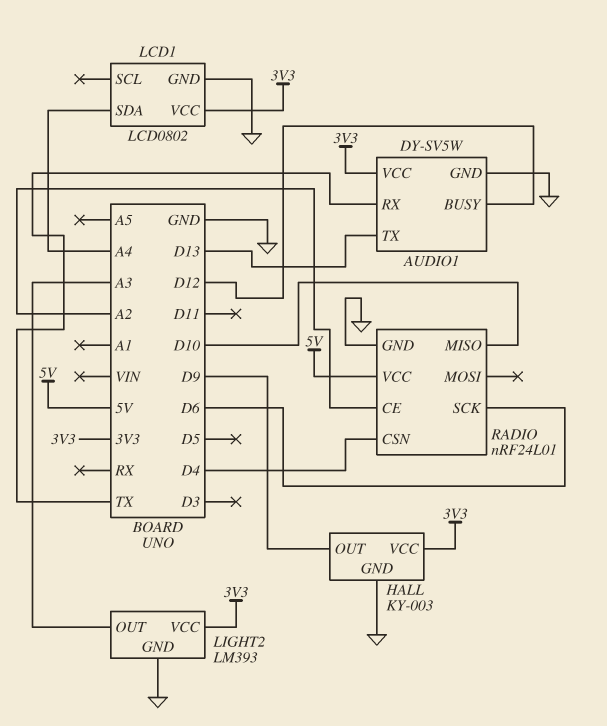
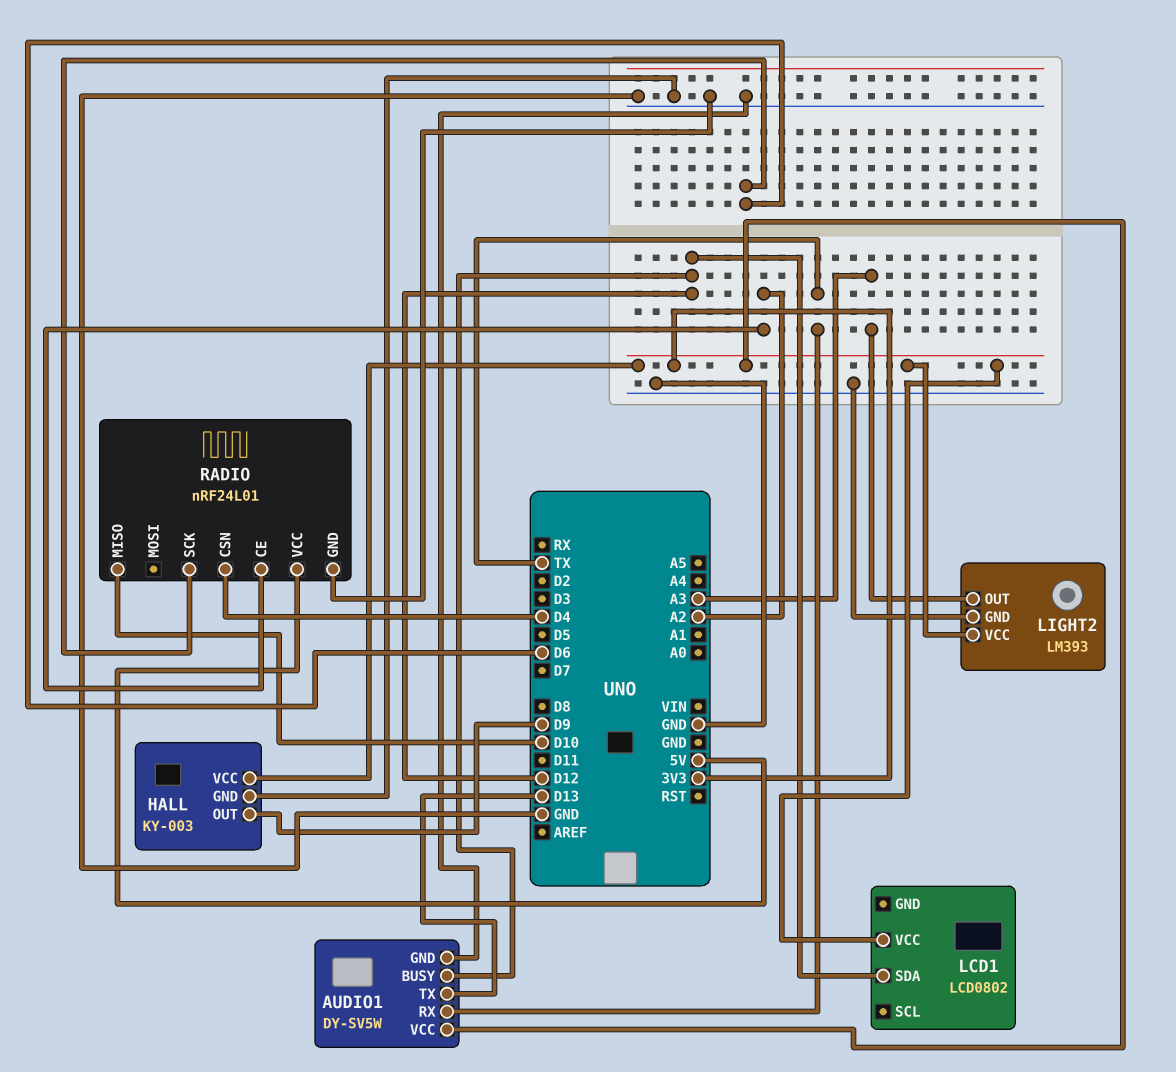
LCD1 pin GND: GND -> none
LCD1 pin SDA: A4 -> D12

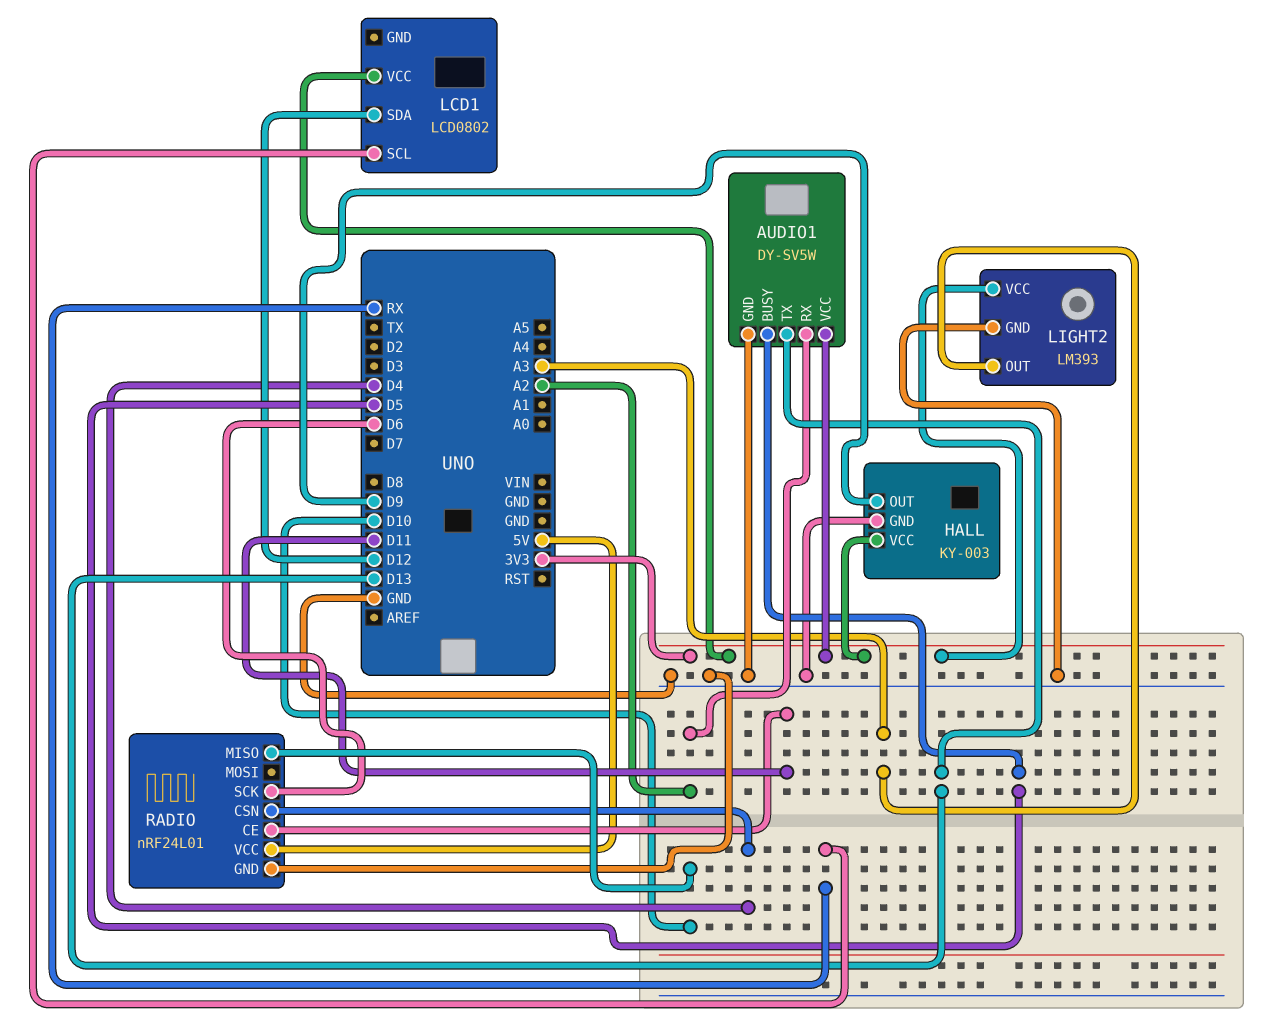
AUDIO1 pin BUSY: D12 -> D5
AUDIO1 pin RX: TX -> A2
LCD1 pin SCL: none -> RX
RADIO pin CE: A2 -> D11

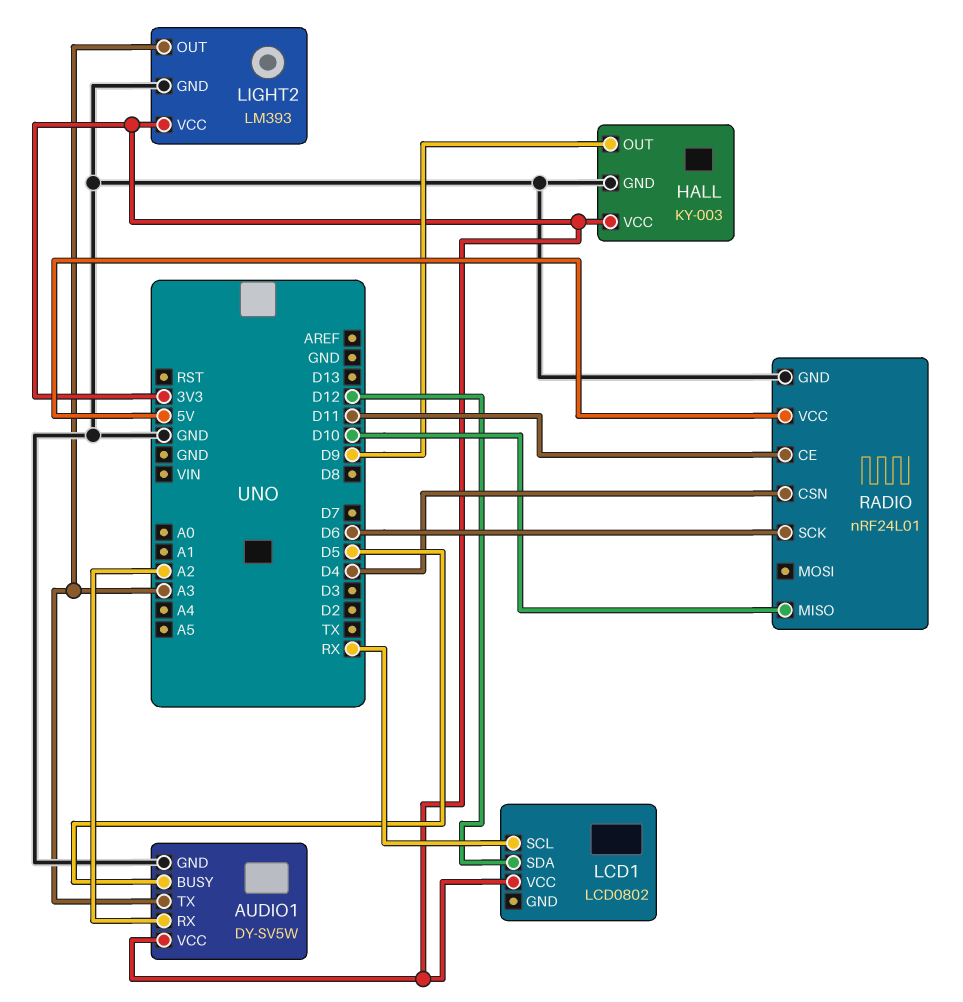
AUDIO1 pin TX: D13 -> A3

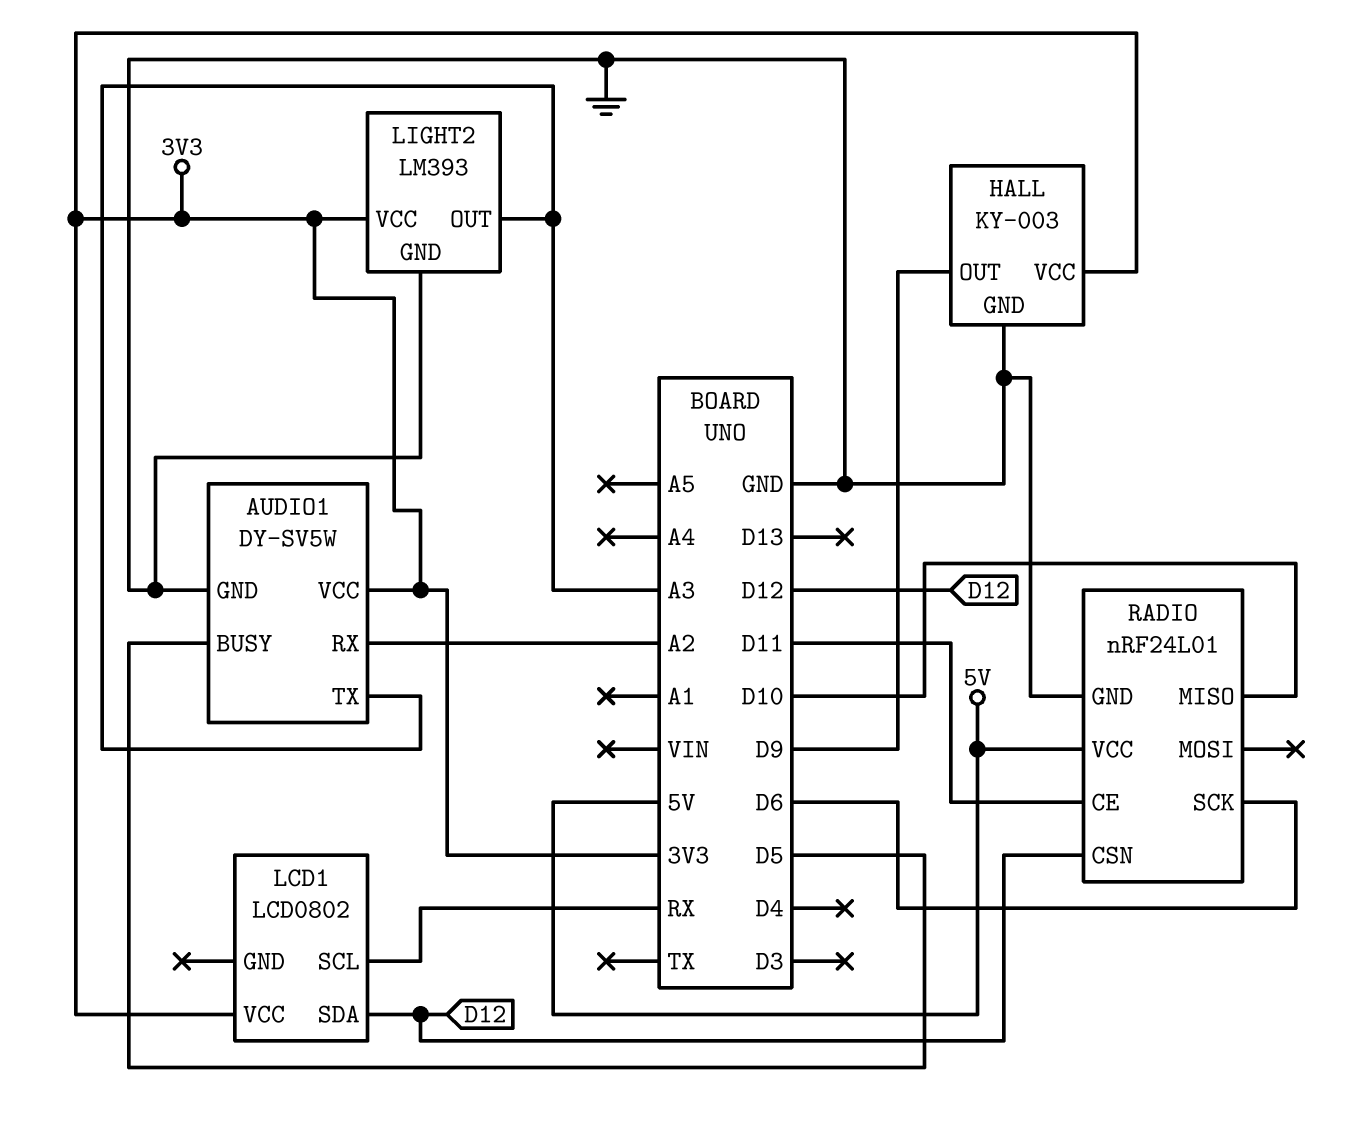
RADIO pin CSN: D4 -> D12

